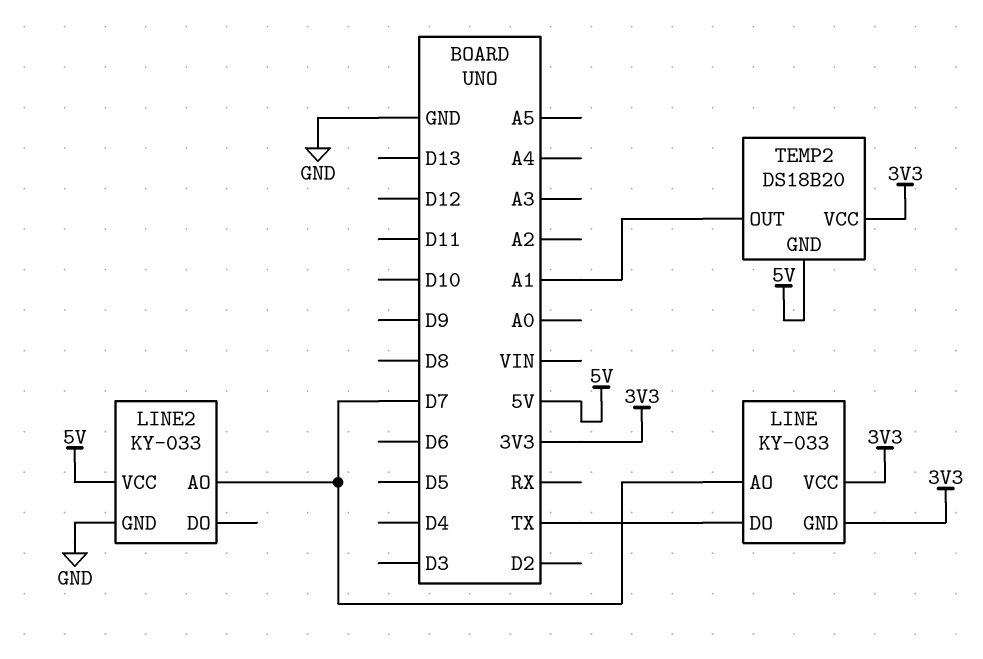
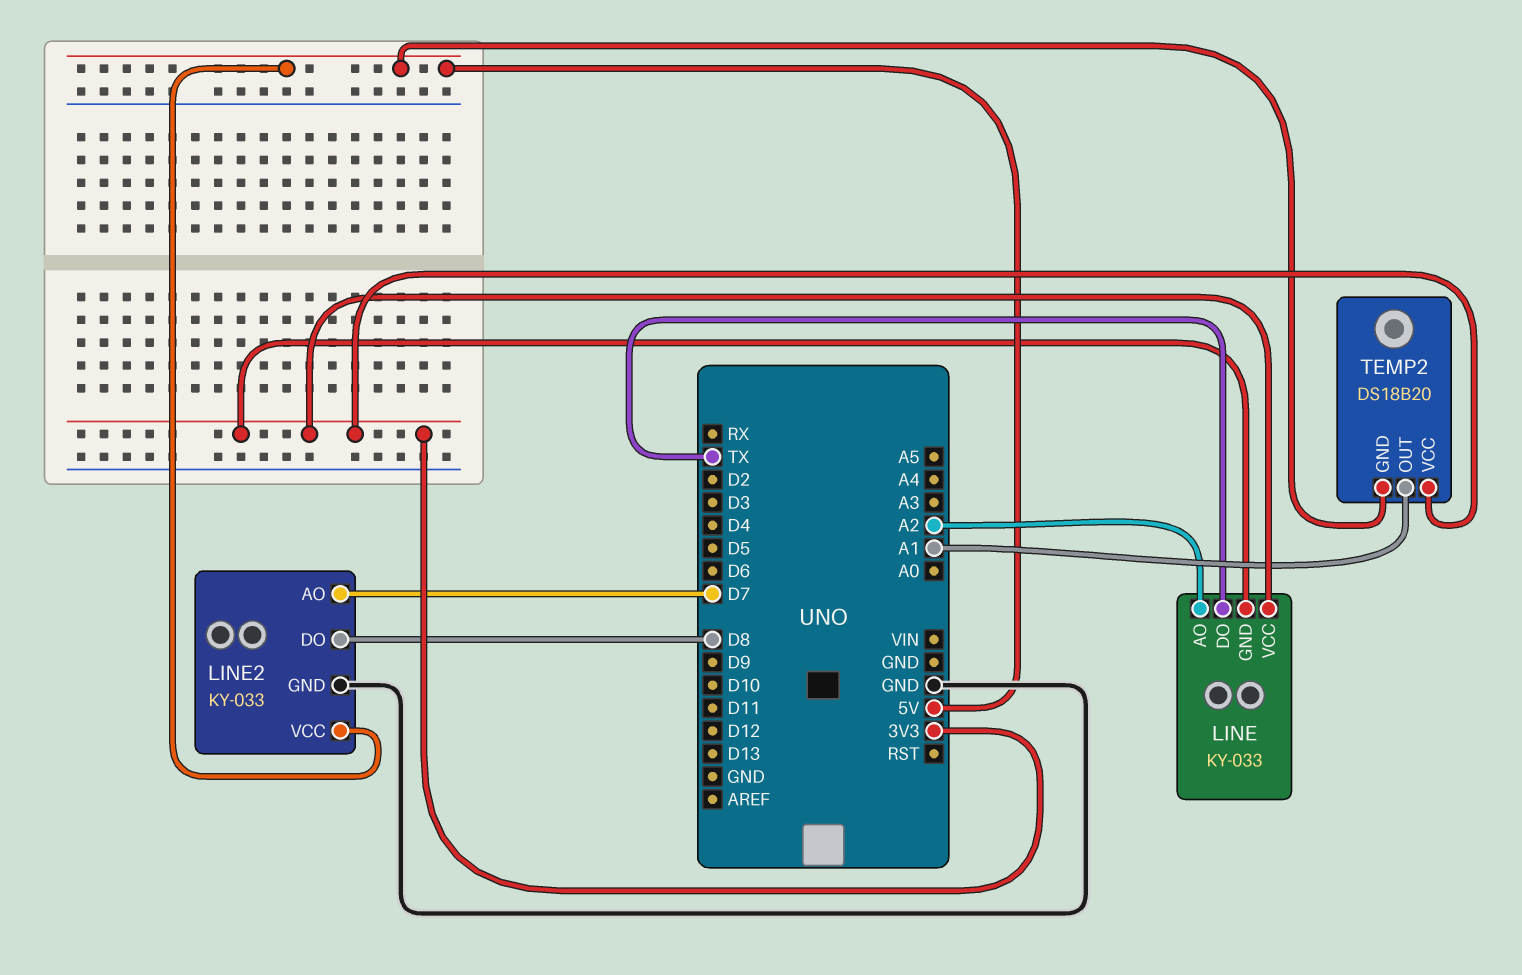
LINE pin AO: D7 -> A2
LINE2 pin DO: none -> D8

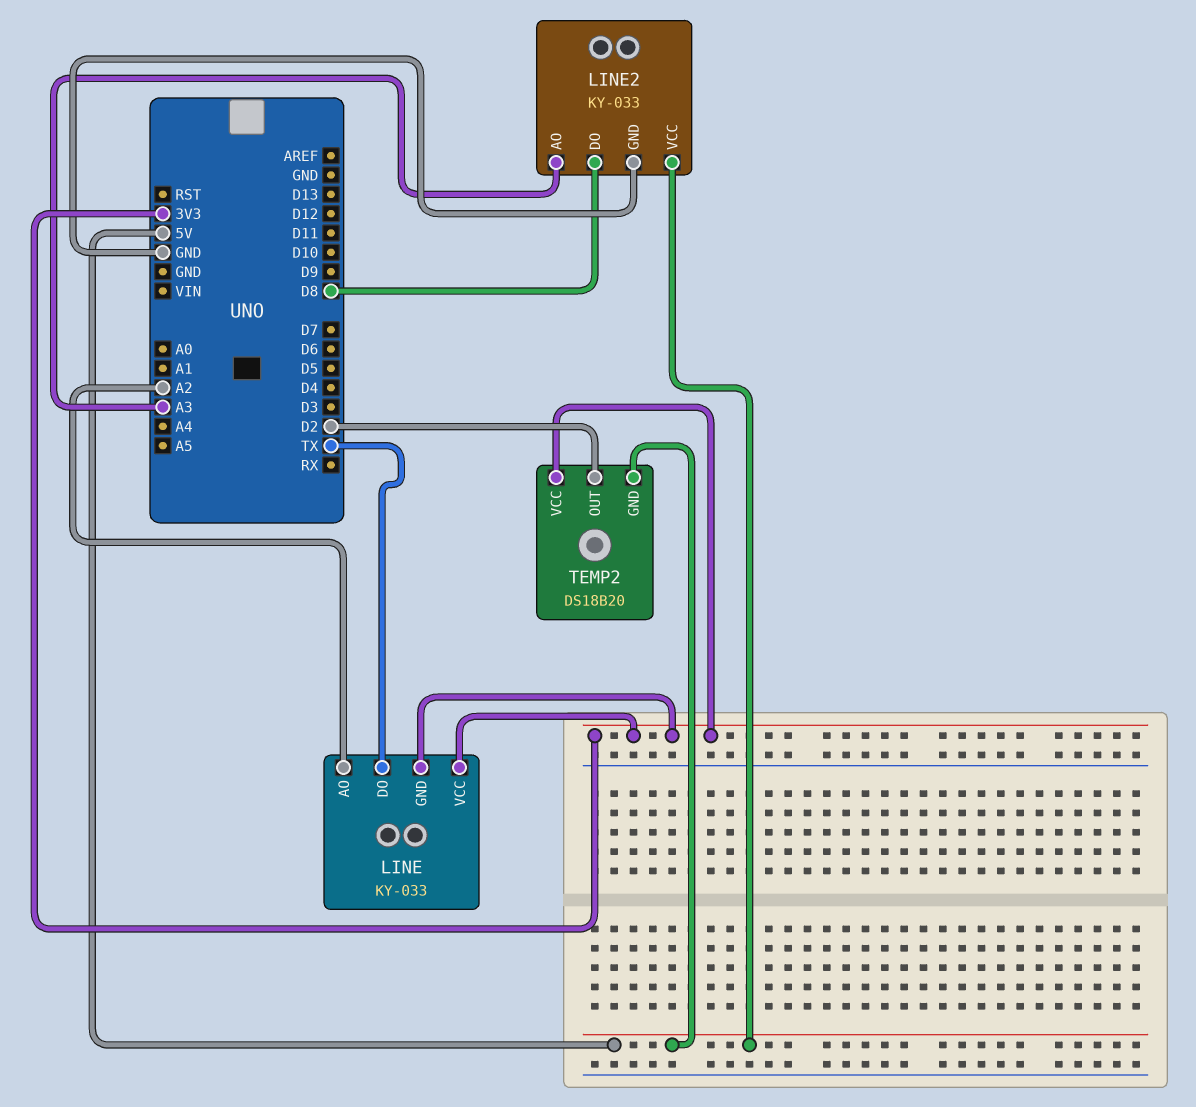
LINE2 pin AO: D7 -> A3
TEMP2 pin OUT: A1 -> D2

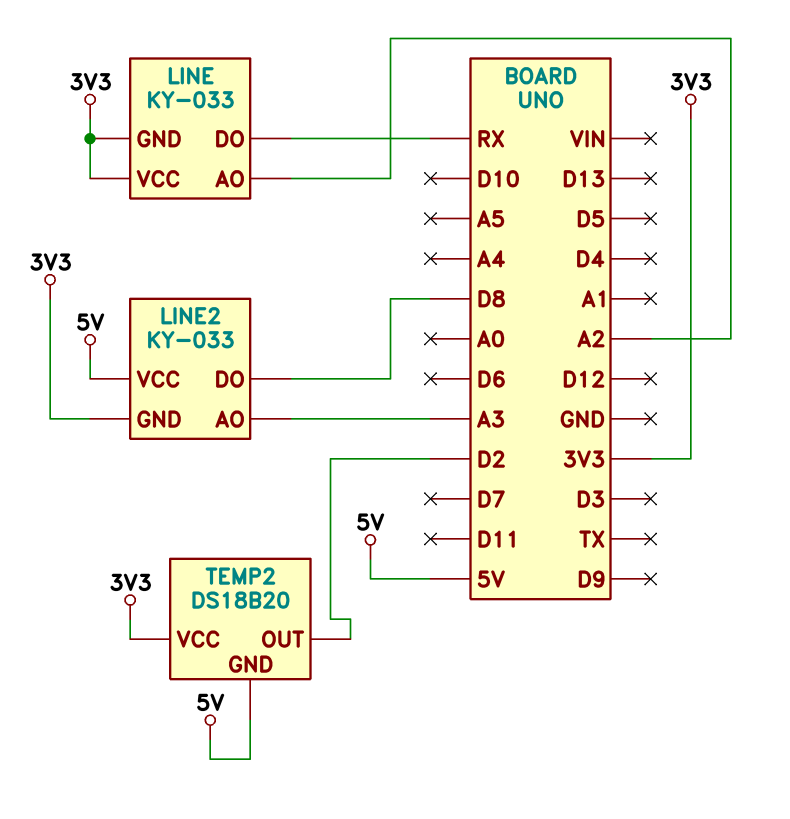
LINE pin DO: TX -> RX
LINE2 pin GND: GND -> 3V3

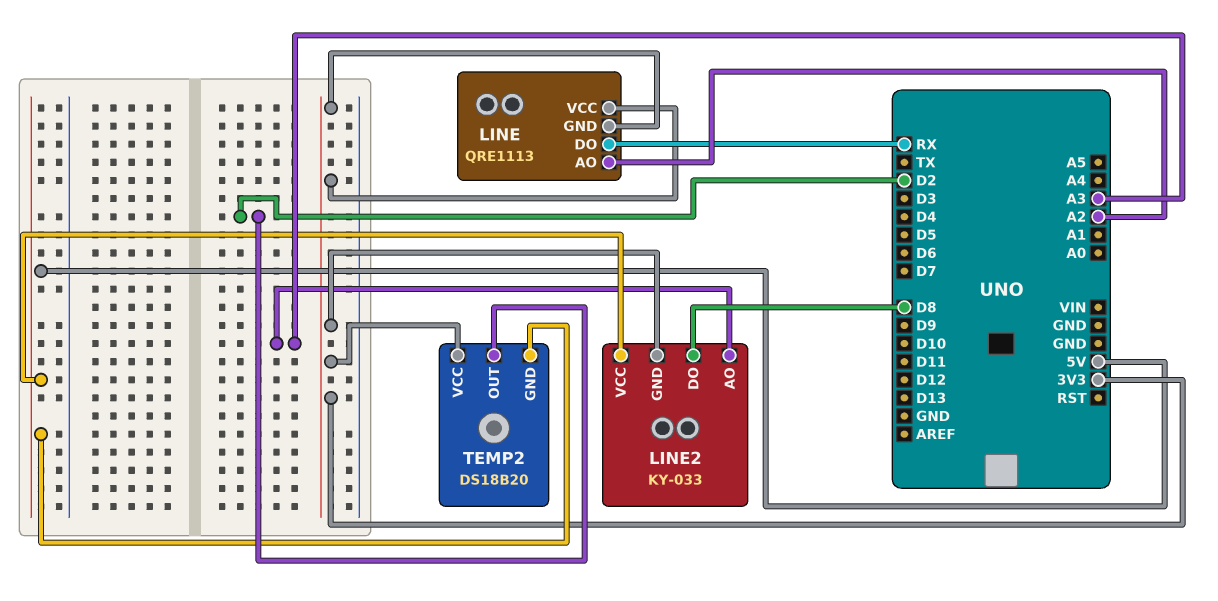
LINE: KY-033 -> QRE1113

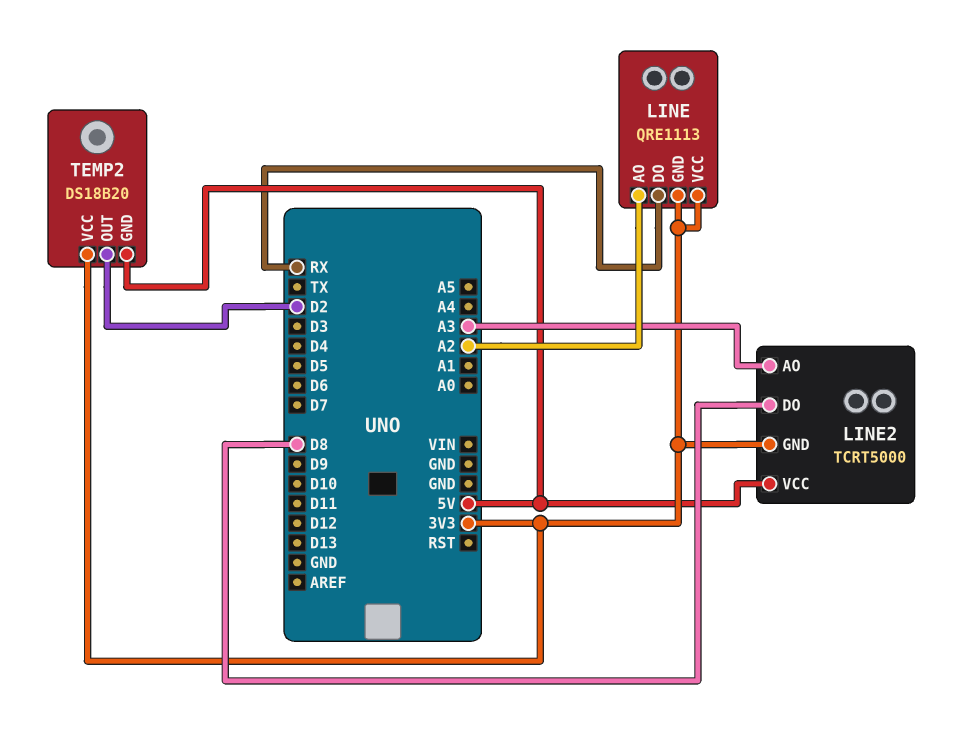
LINE2: KY-033 -> TCRT5000

